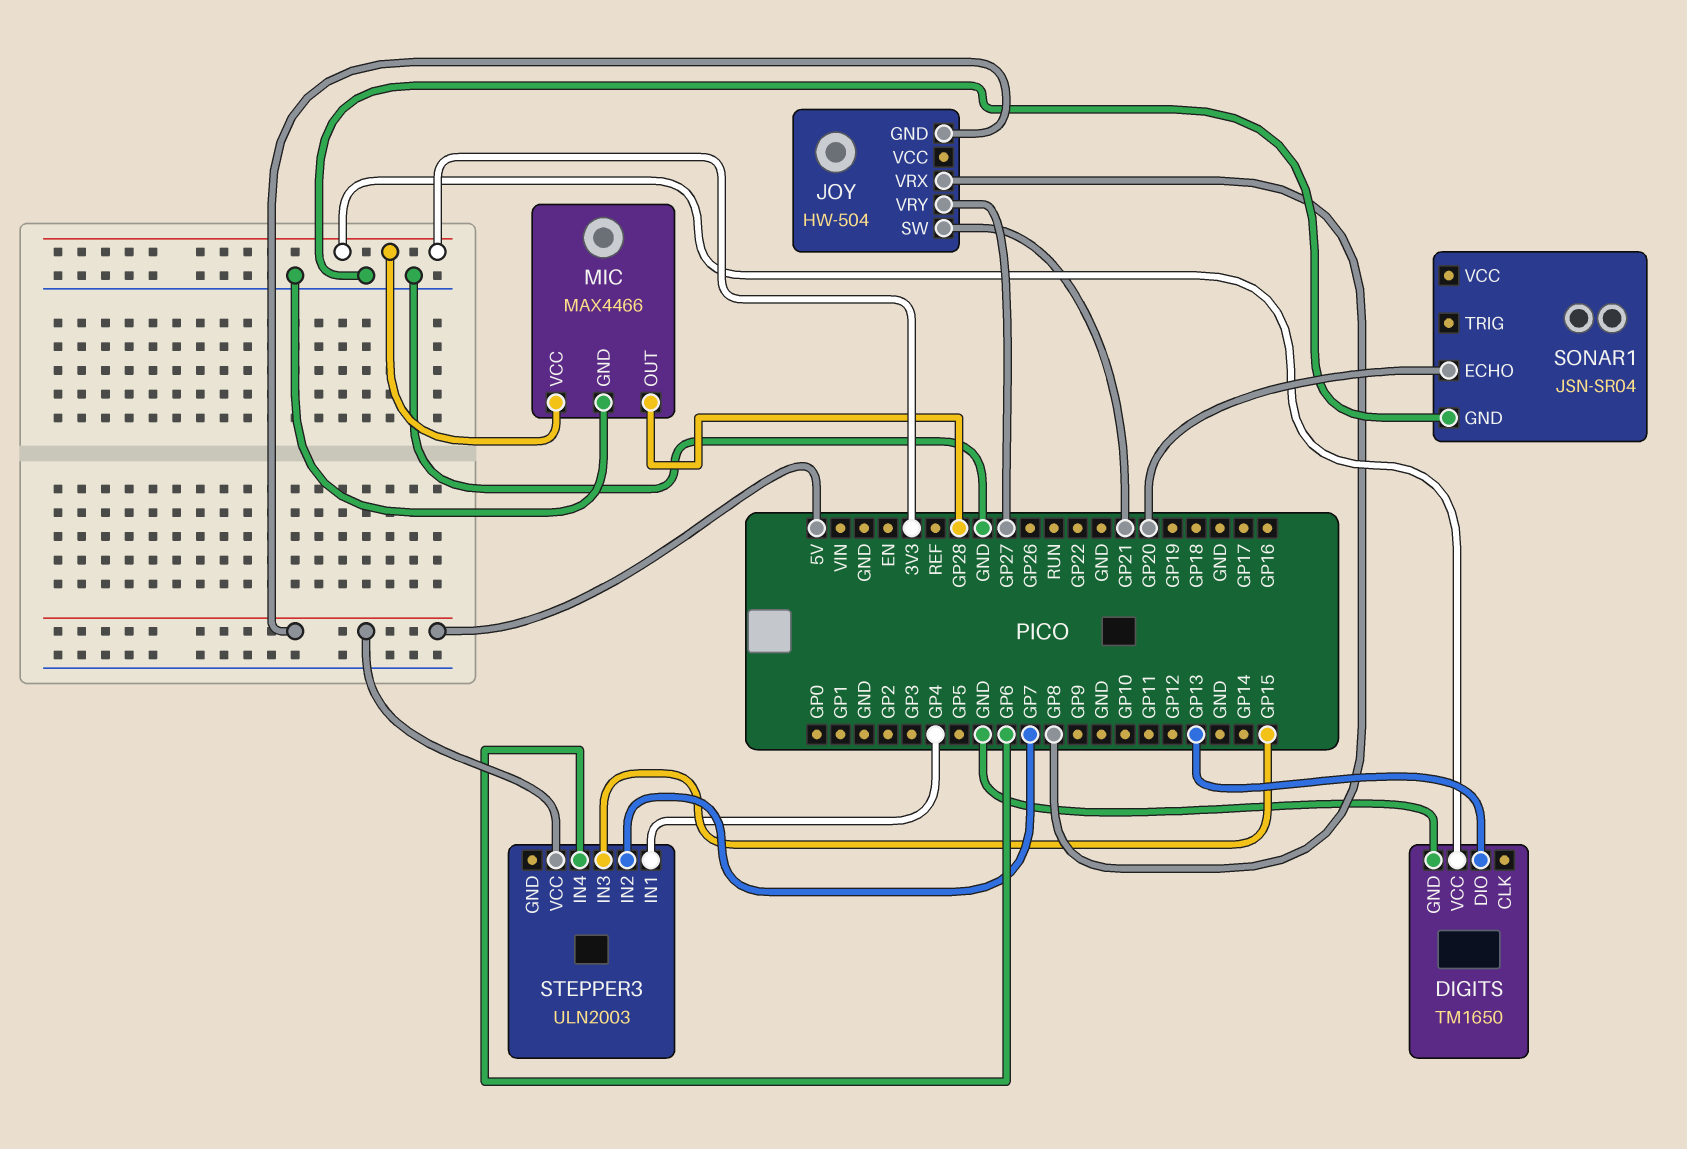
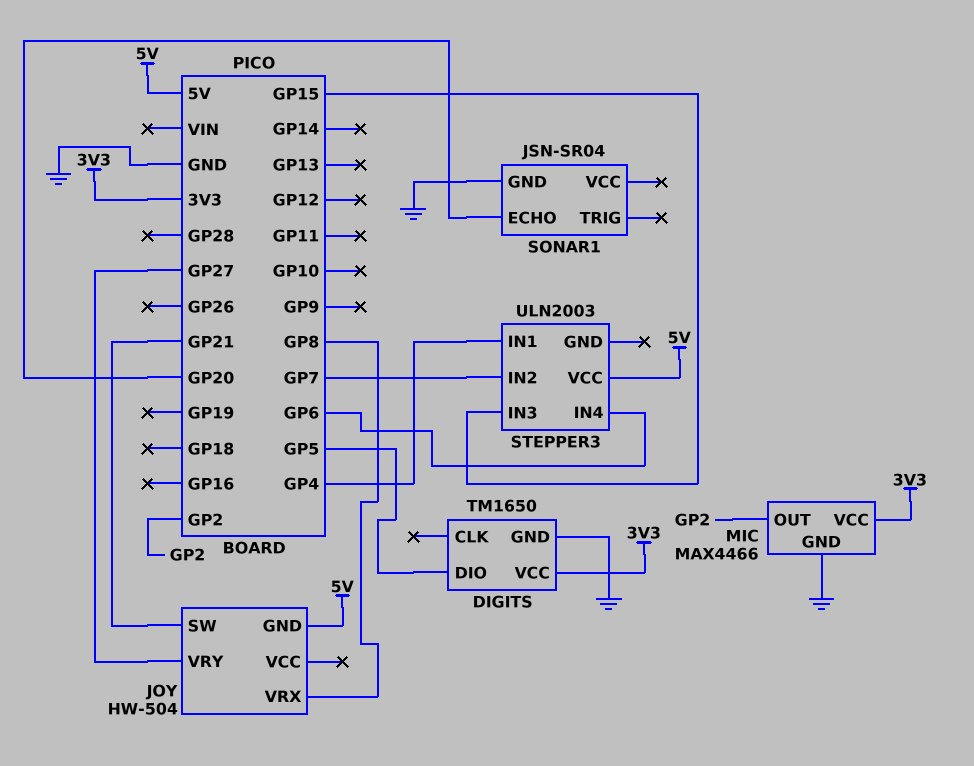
DIGITS pin DIO: GP13 -> GP5
MIC pin OUT: GP28 -> GP2

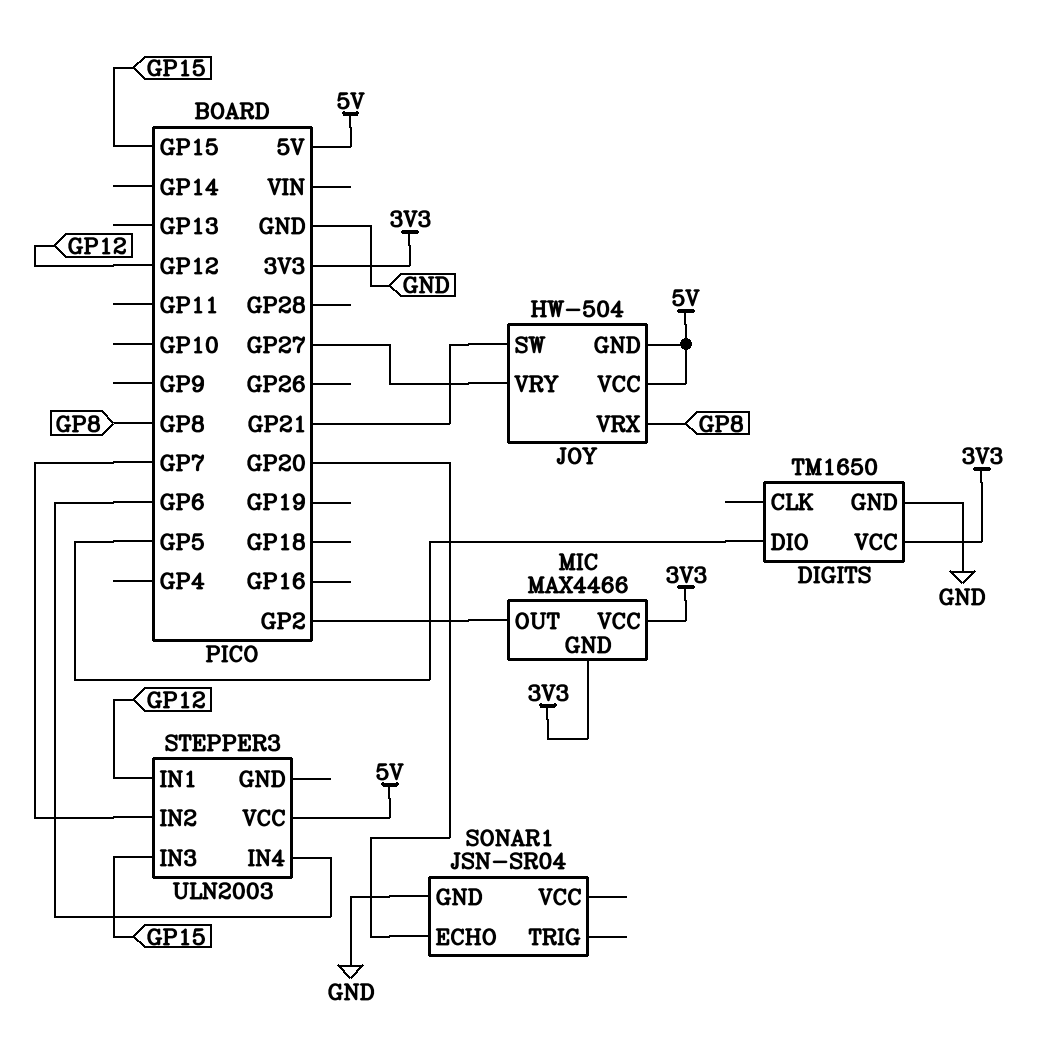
JOY pin VCC: none -> 5V
MIC pin GND: GND -> 3V3
STEPPER3 pin IN1: GP4 -> GP12

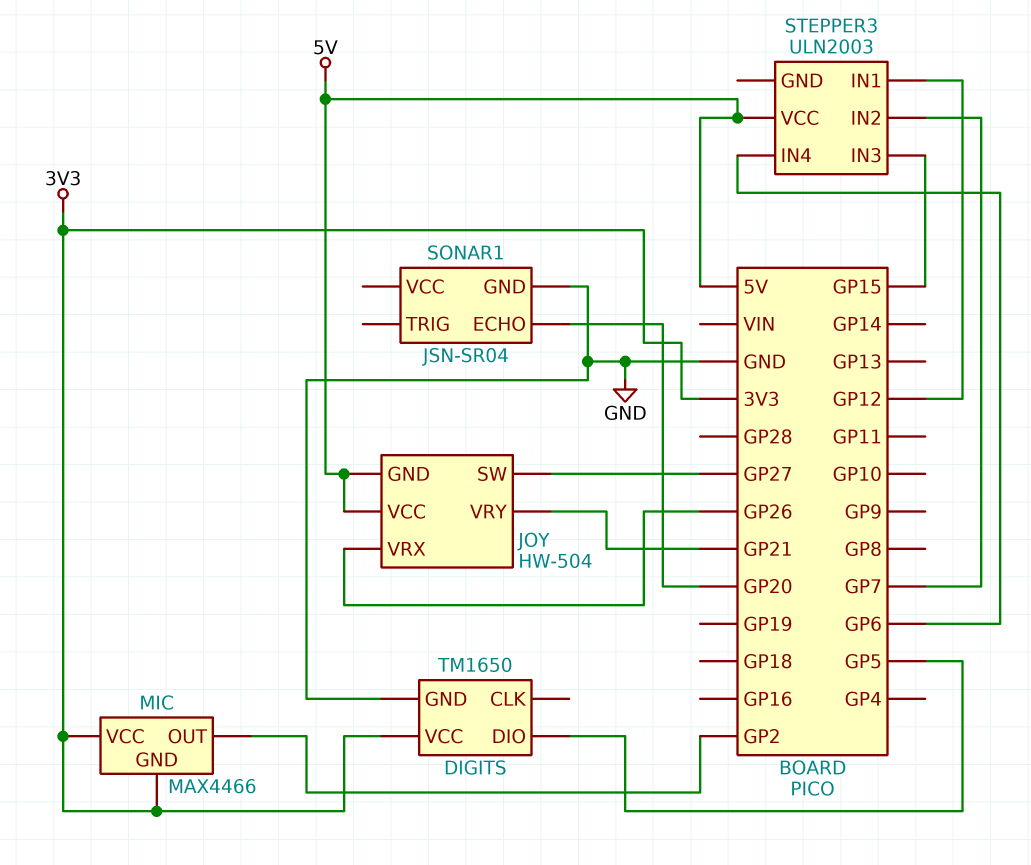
JOY pin SW: GP21 -> GP27
JOY pin VRX: GP8 -> GP26
JOY pin VRY: GP27 -> GP21

